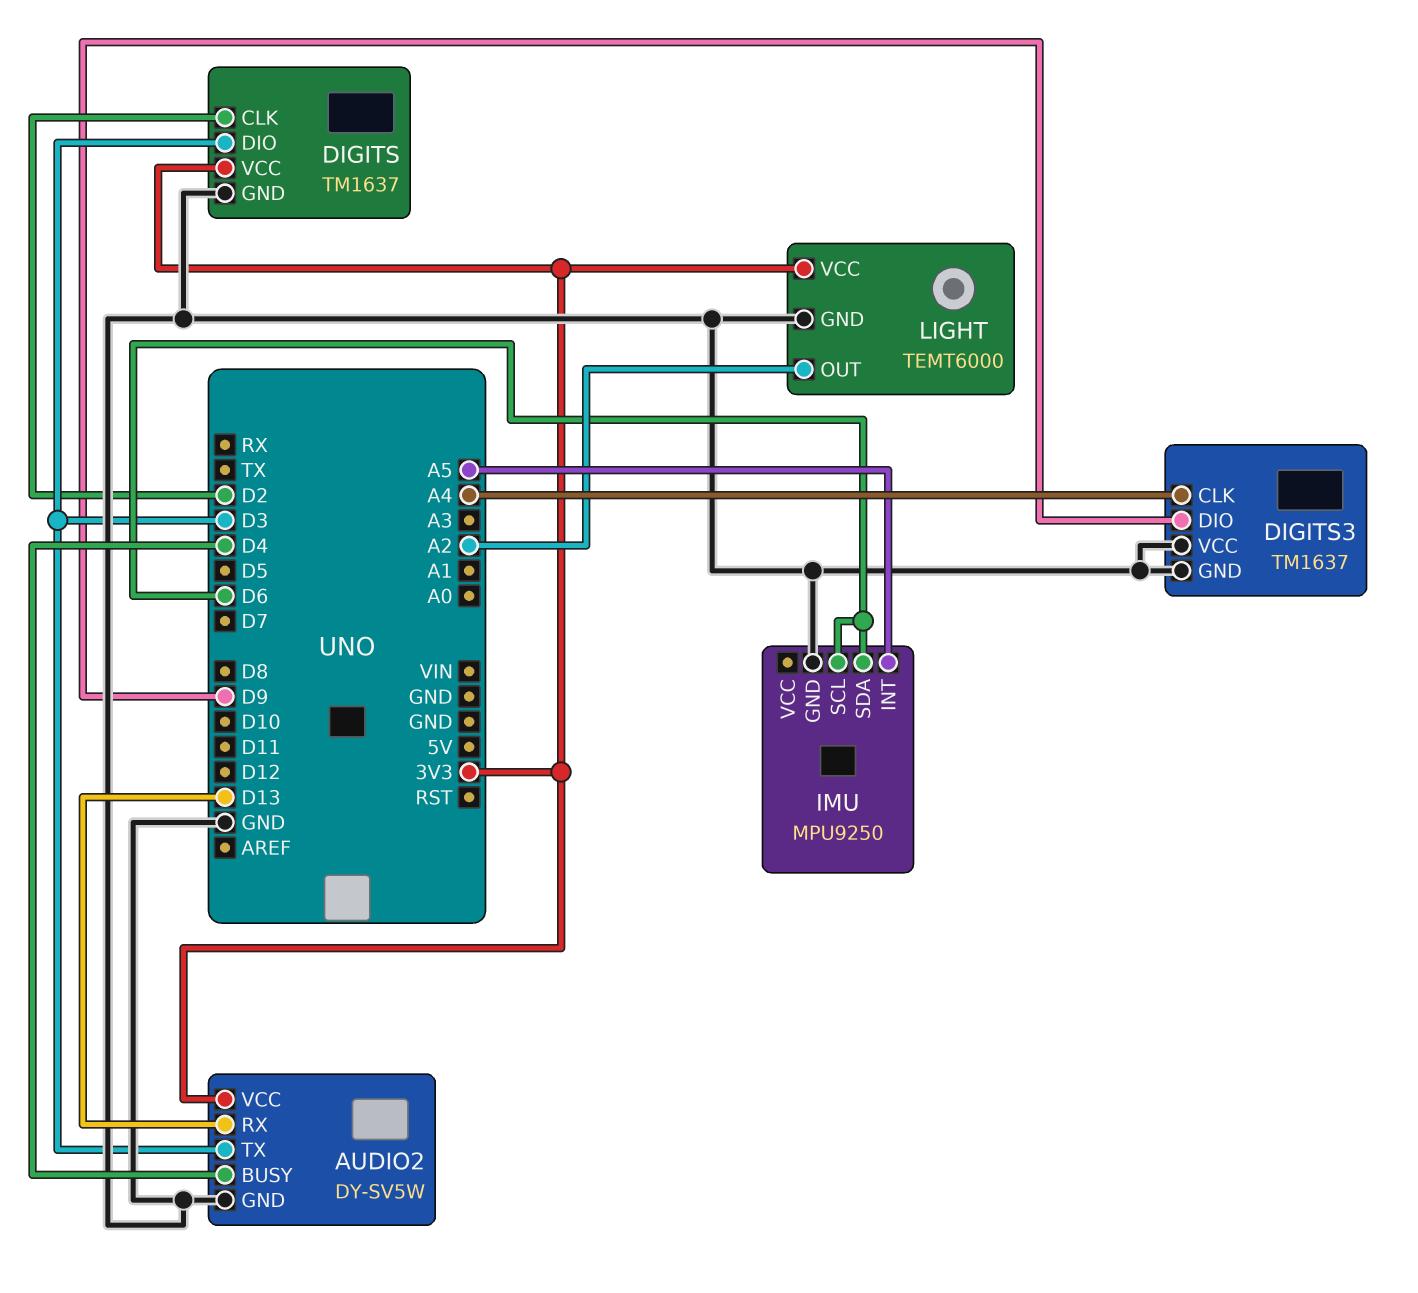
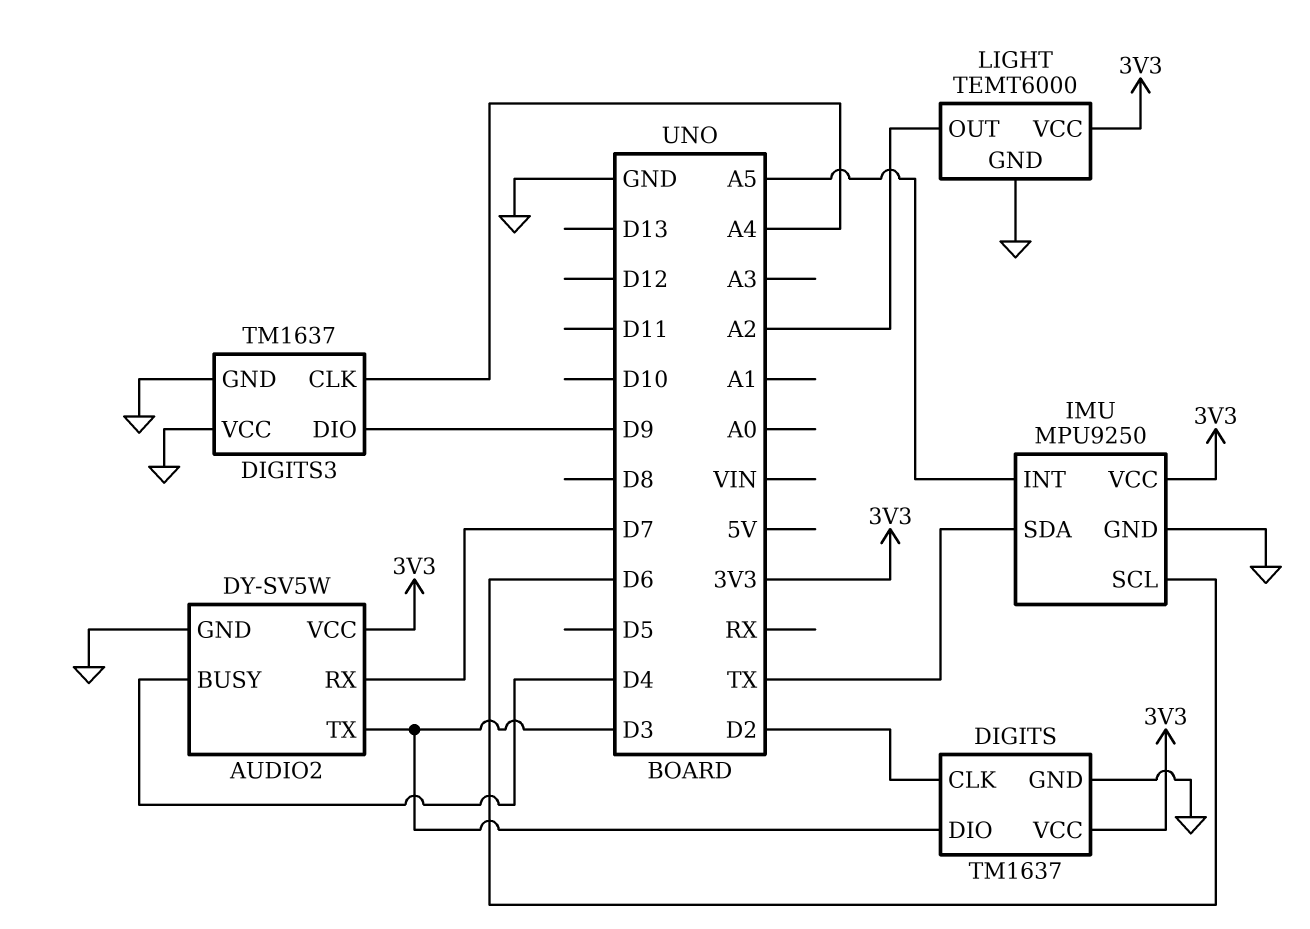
AUDIO2 pin RX: D13 -> D7
IMU pin SDA: D6 -> TX
IMU pin VCC: none -> 3V3

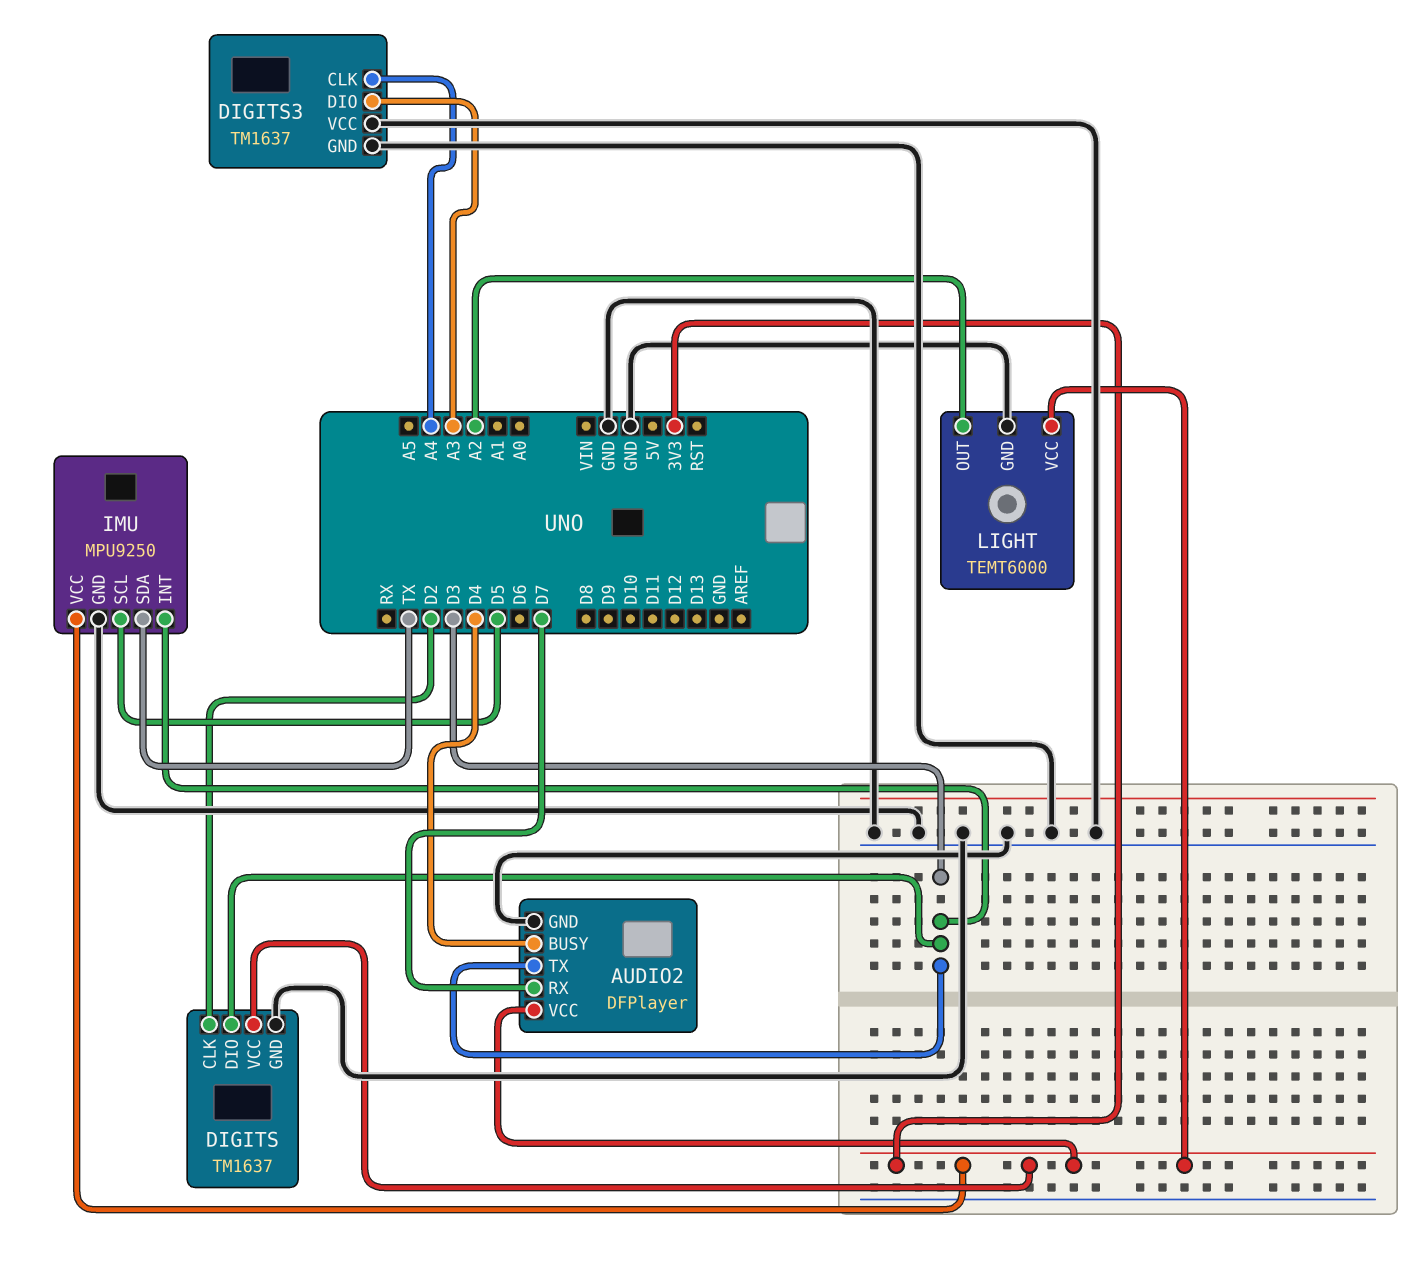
AUDIO2: DY-SV5W -> DFPlayer
DIGITS3 pin DIO: D9 -> A3
IMU pin INT: A5 -> D3
IMU pin SCL: D6 -> D5

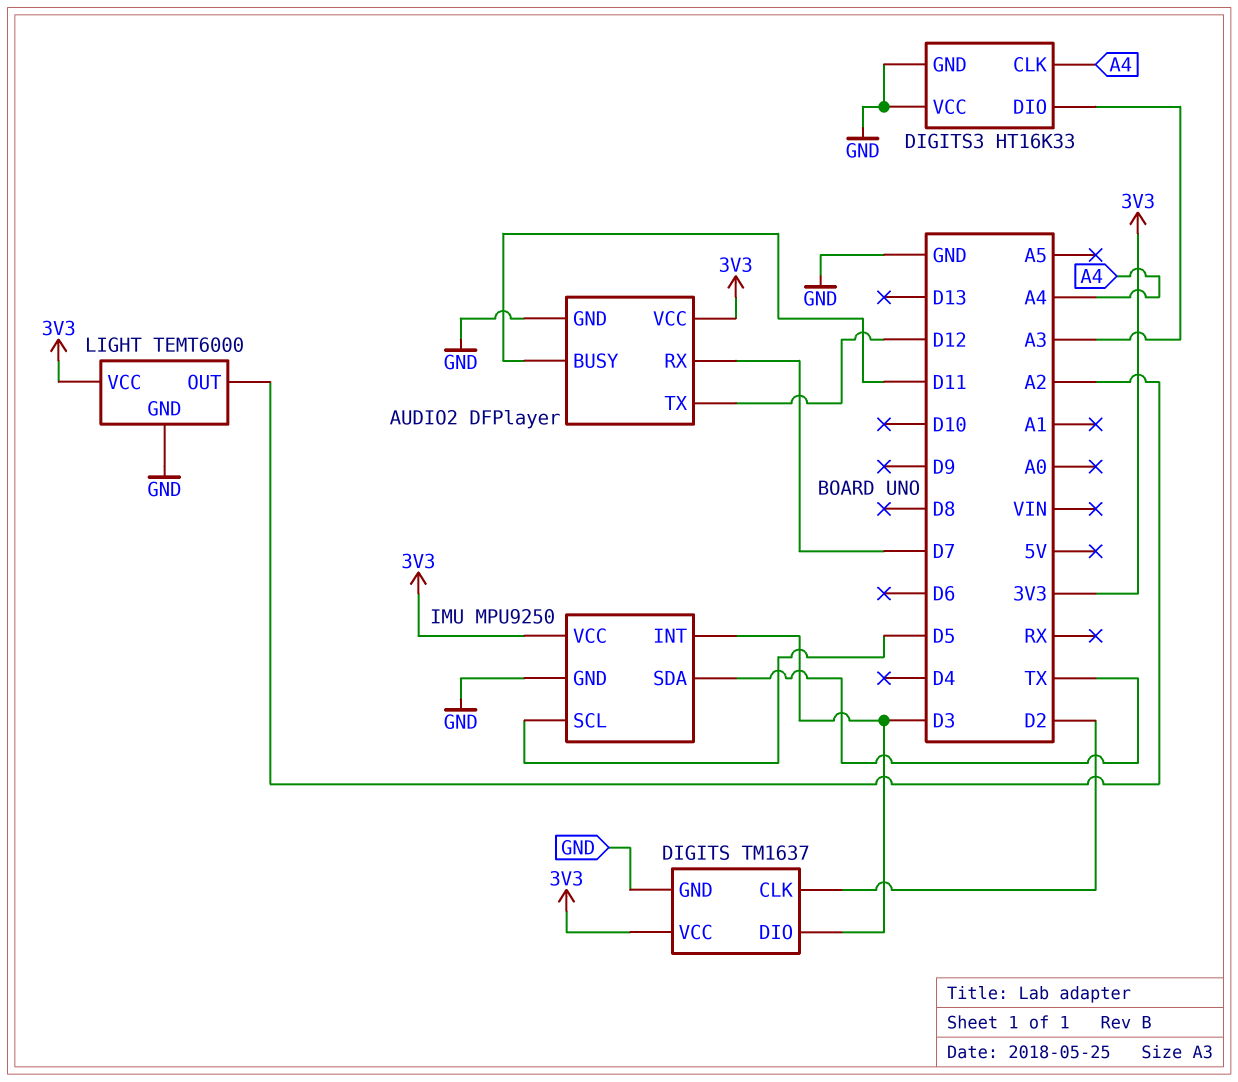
AUDIO2 pin BUSY: D4 -> D11
AUDIO2 pin TX: D3 -> D12
DIGITS3: TM1637 -> HT16K33

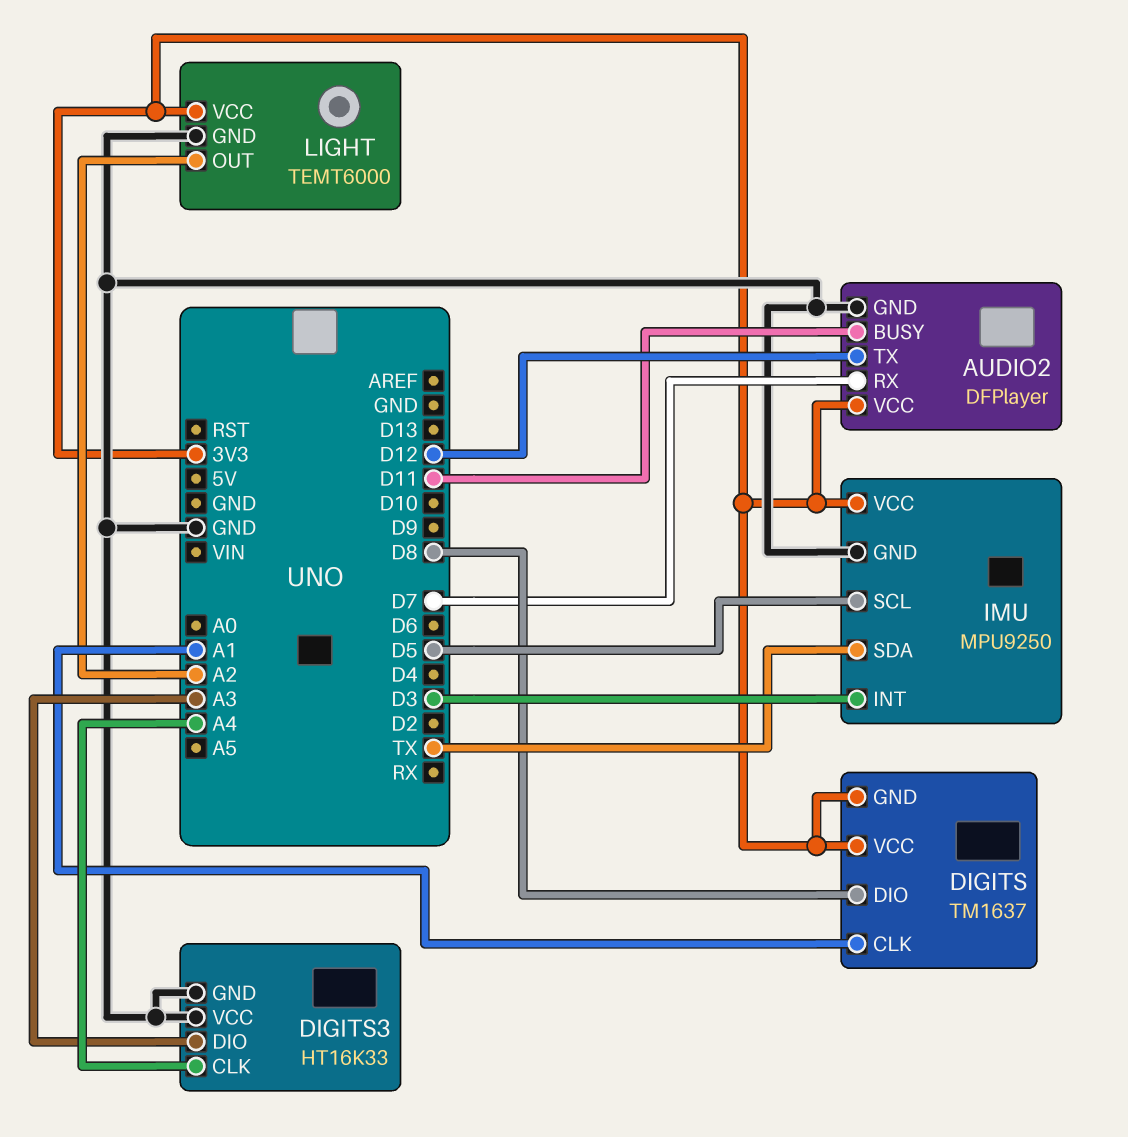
DIGITS pin CLK: D2 -> A1
DIGITS pin DIO: D3 -> D8
DIGITS pin GND: GND -> 3V3

